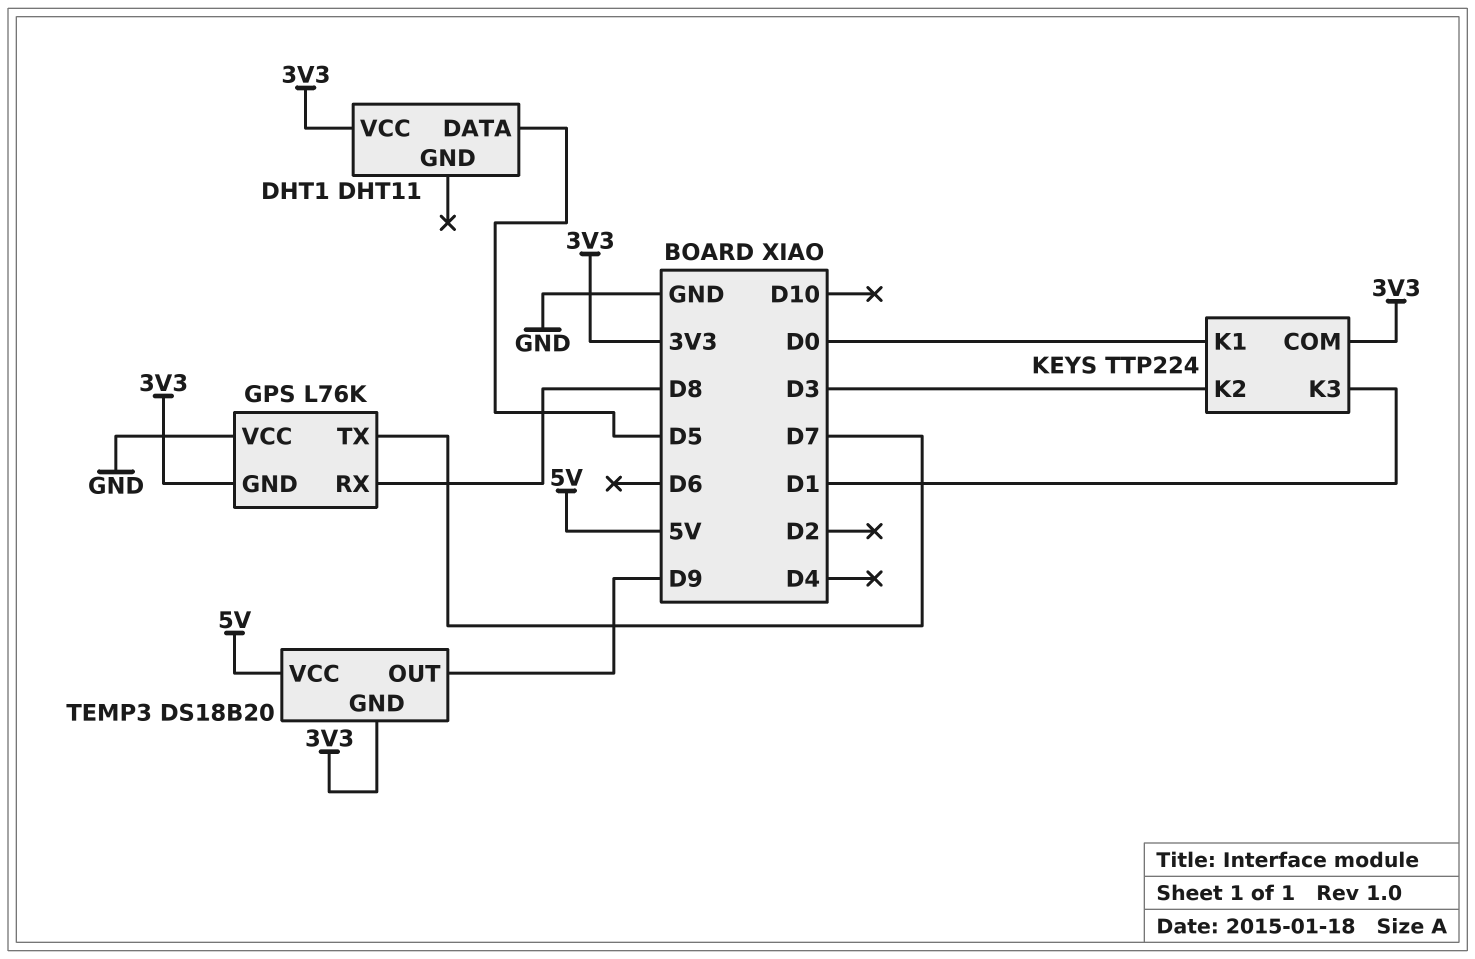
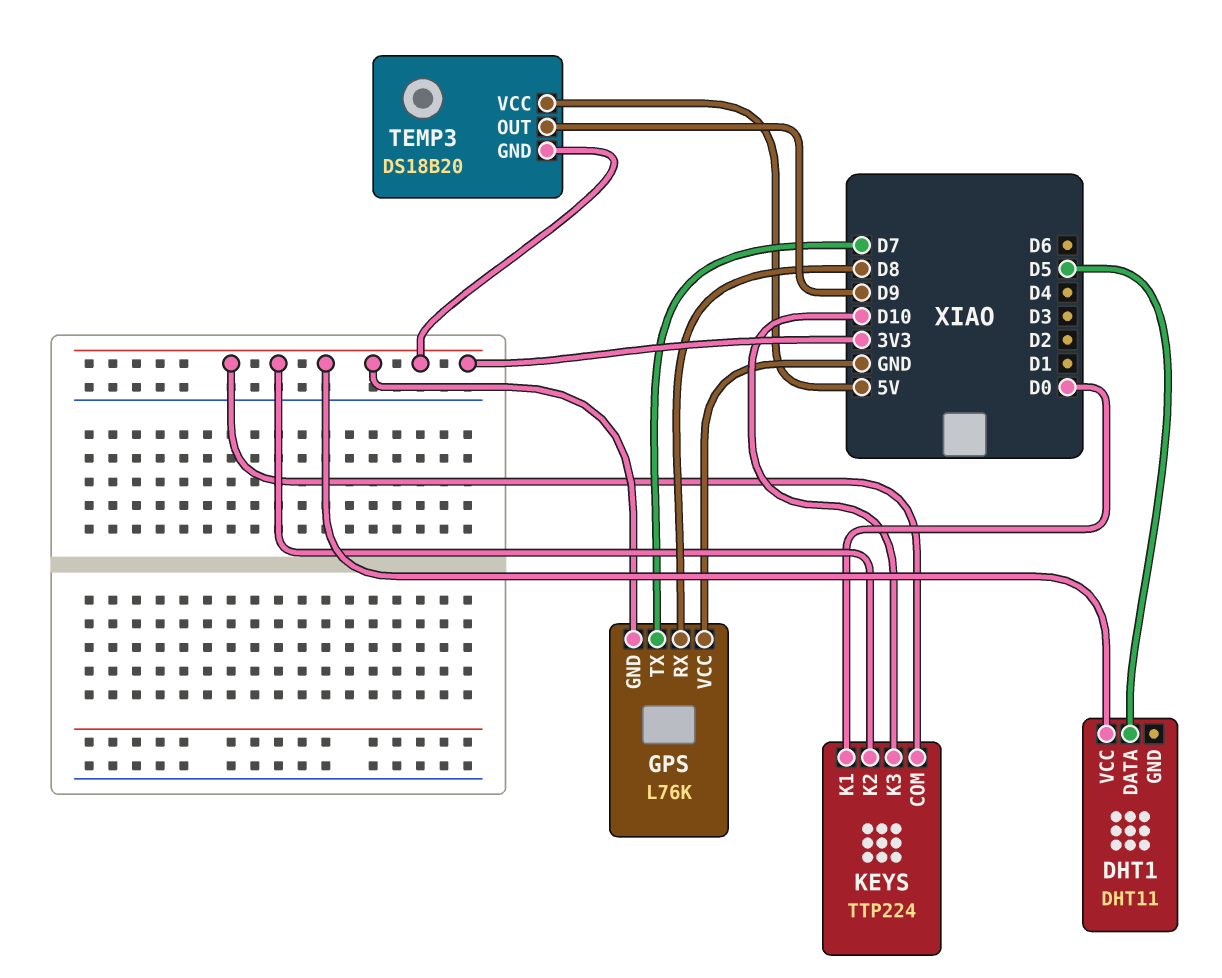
KEYS pin K2: D3 -> 3V3
KEYS pin K3: D1 -> D10

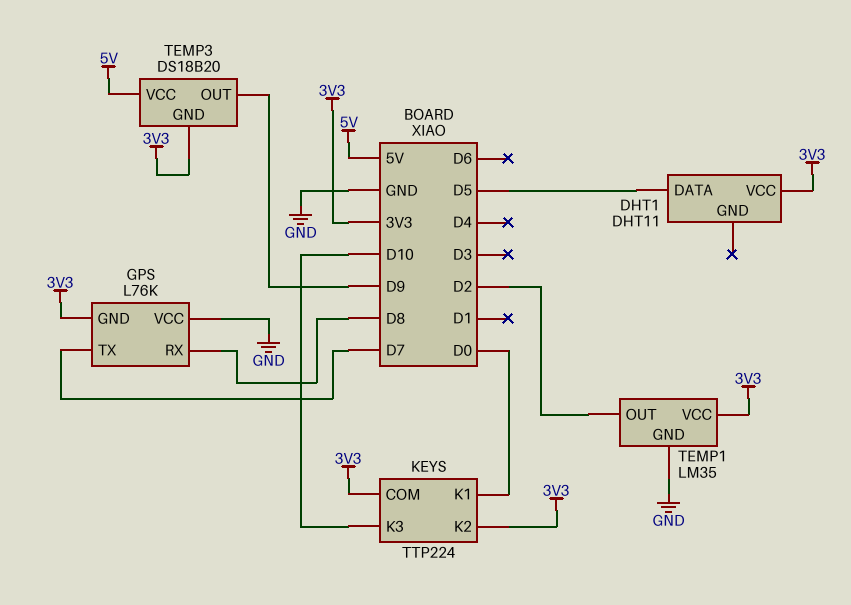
TEMP1: none -> LM35
TEMP1 pin GND: none -> GND
TEMP1 pin OUT: none -> D2
TEMP1 pin VCC: none -> 3V3

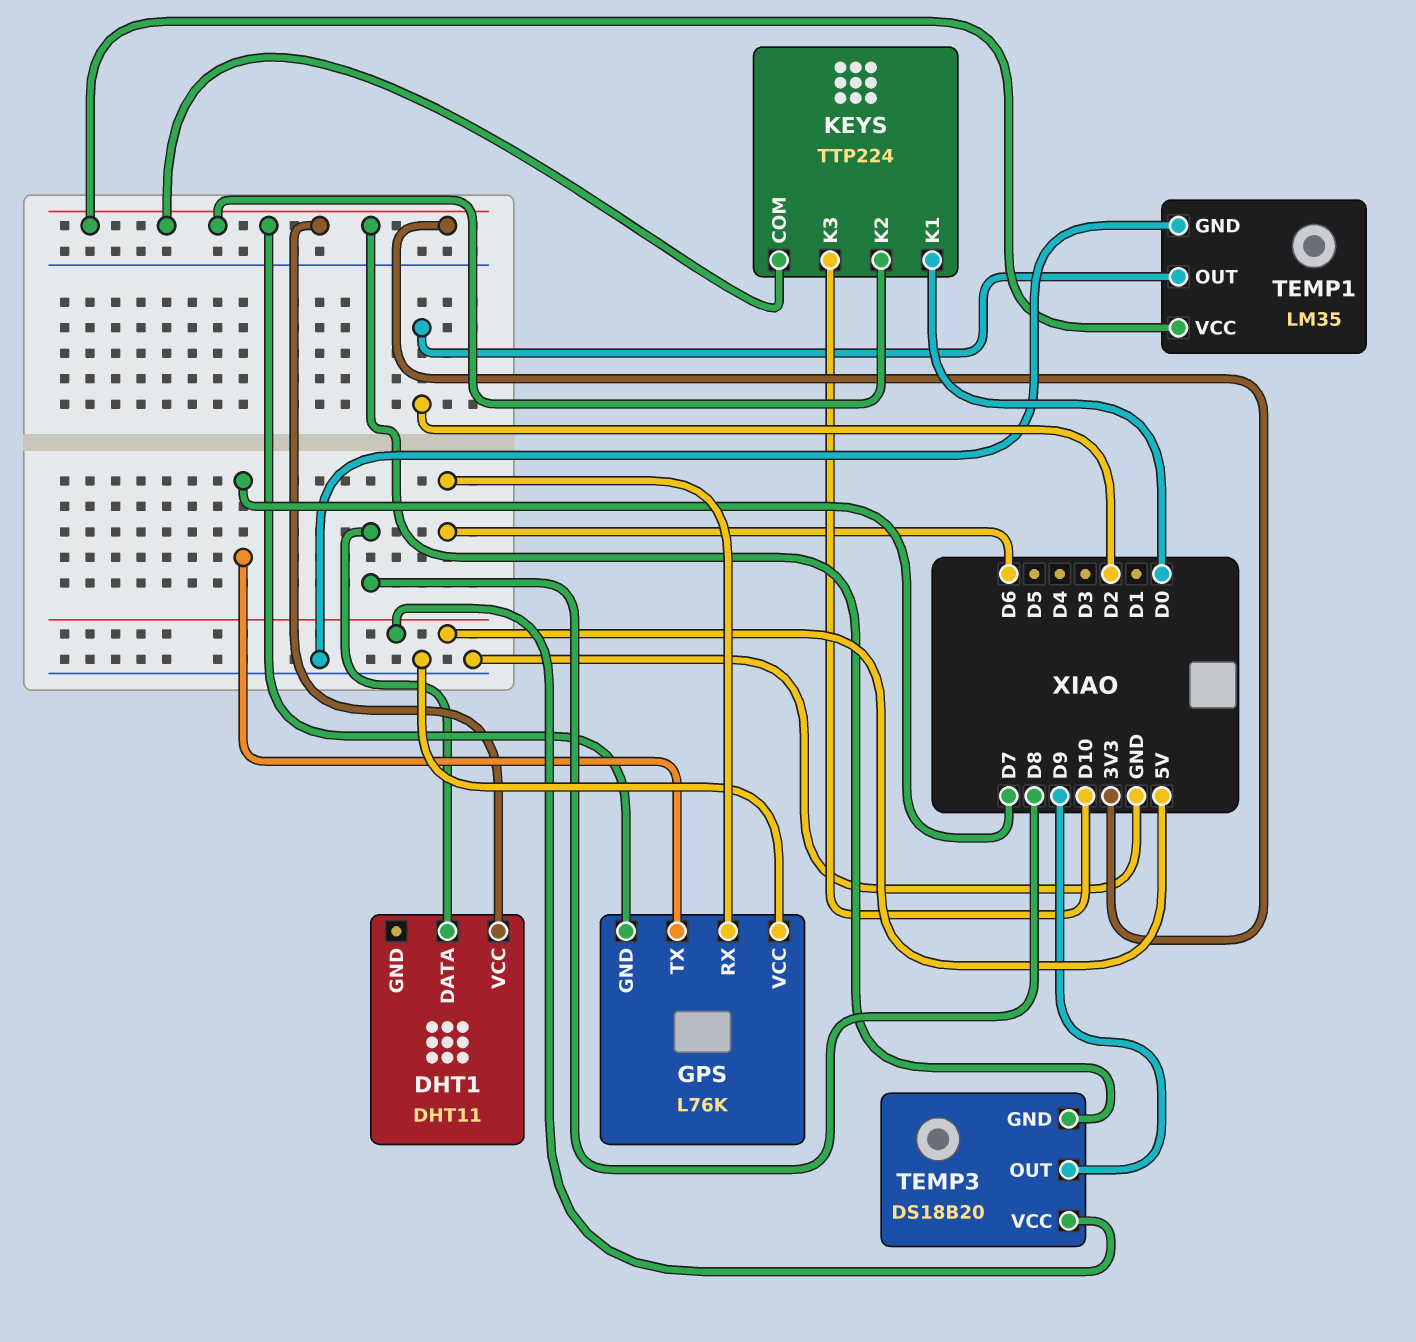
DHT1 pin DATA: D5 -> D8
GPS pin RX: D8 -> D6

